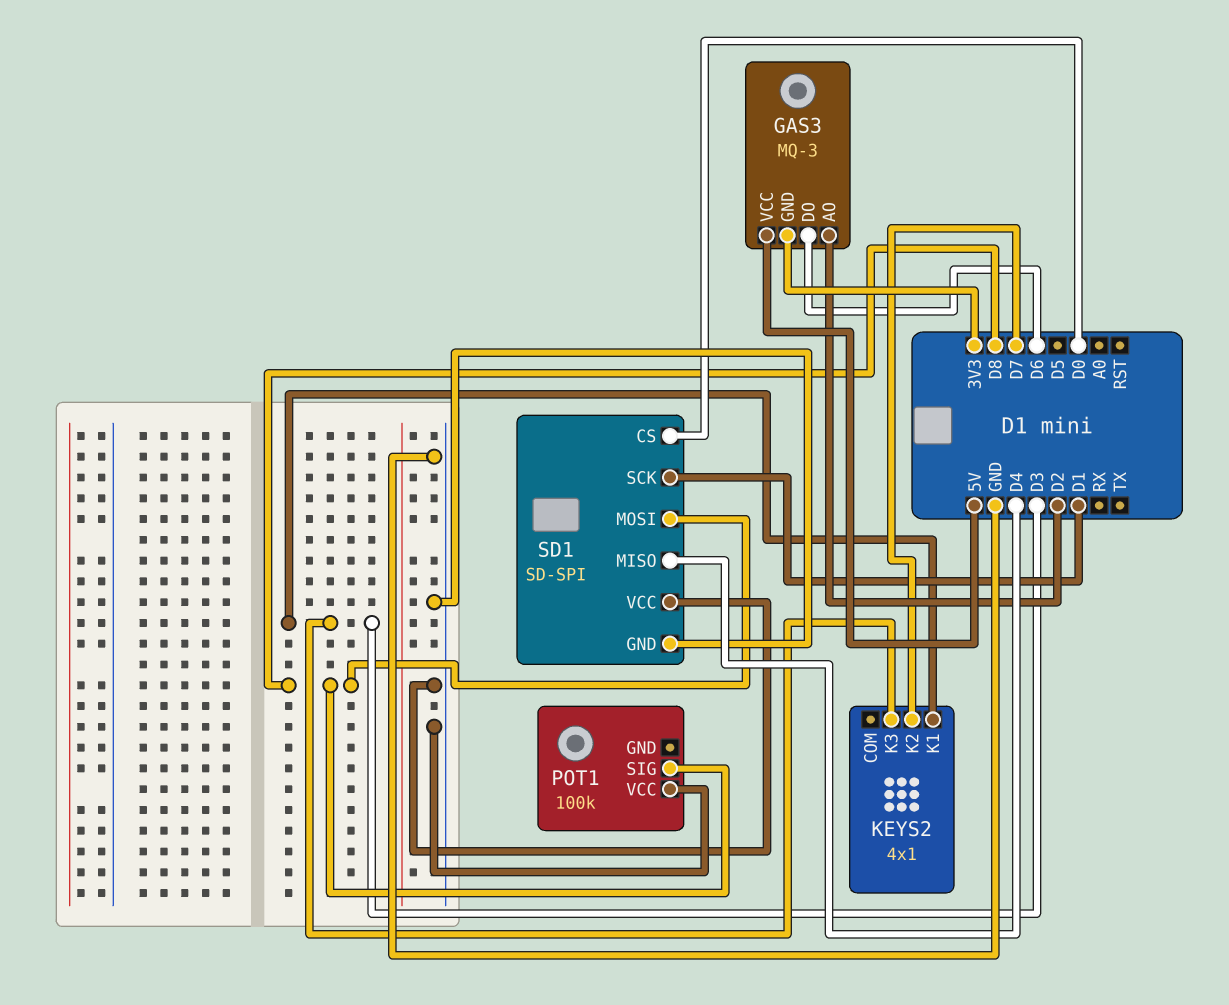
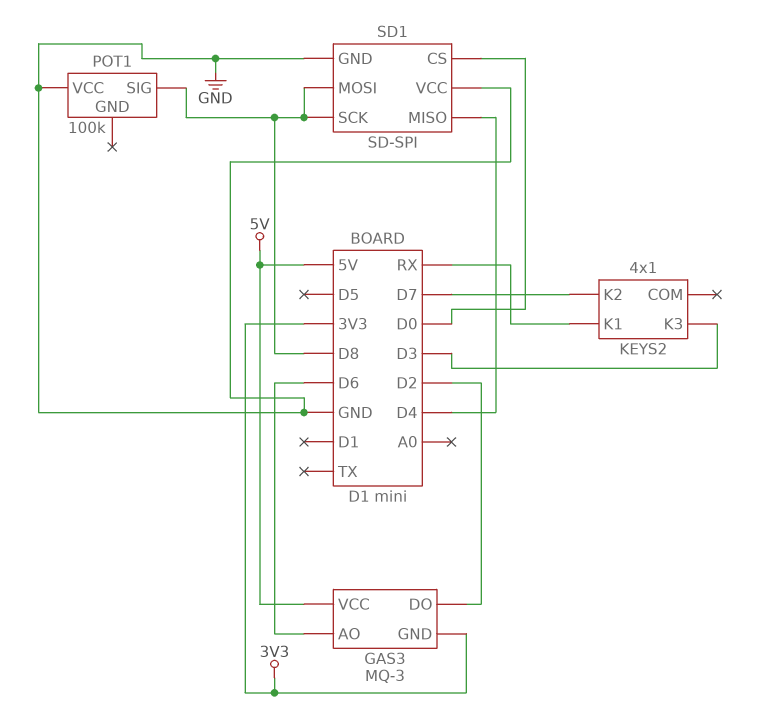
GAS3 pin AO: D2 -> D6
GAS3 pin DO: D6 -> D2
KEYS2 pin K1: D3 -> RX
SD1 pin SCK: D1 -> D8

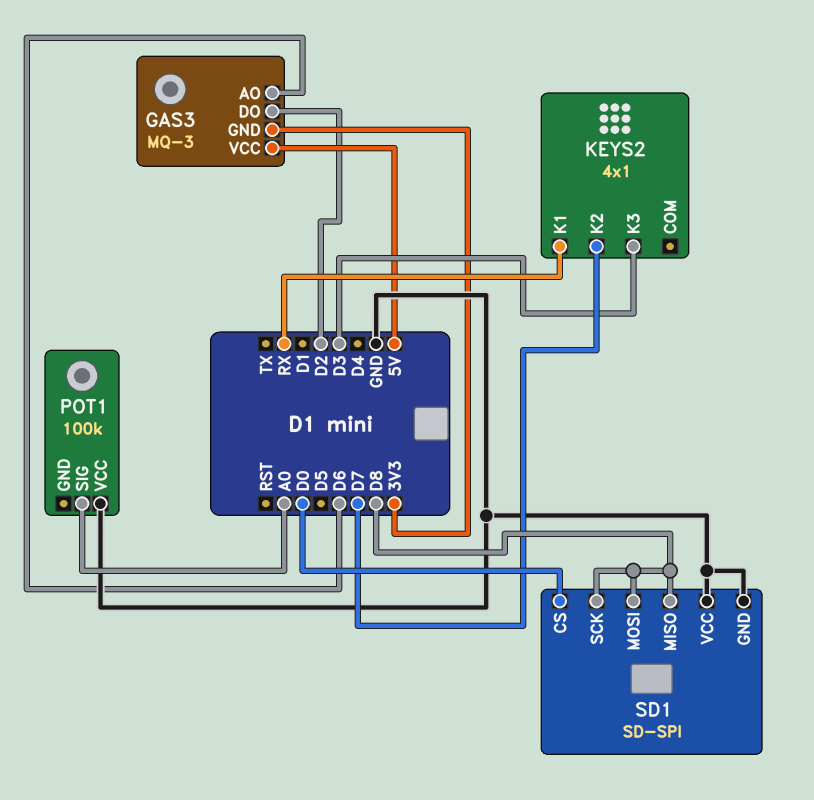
POT1 pin SIG: D8 -> A0
SD1 pin MISO: D4 -> D8

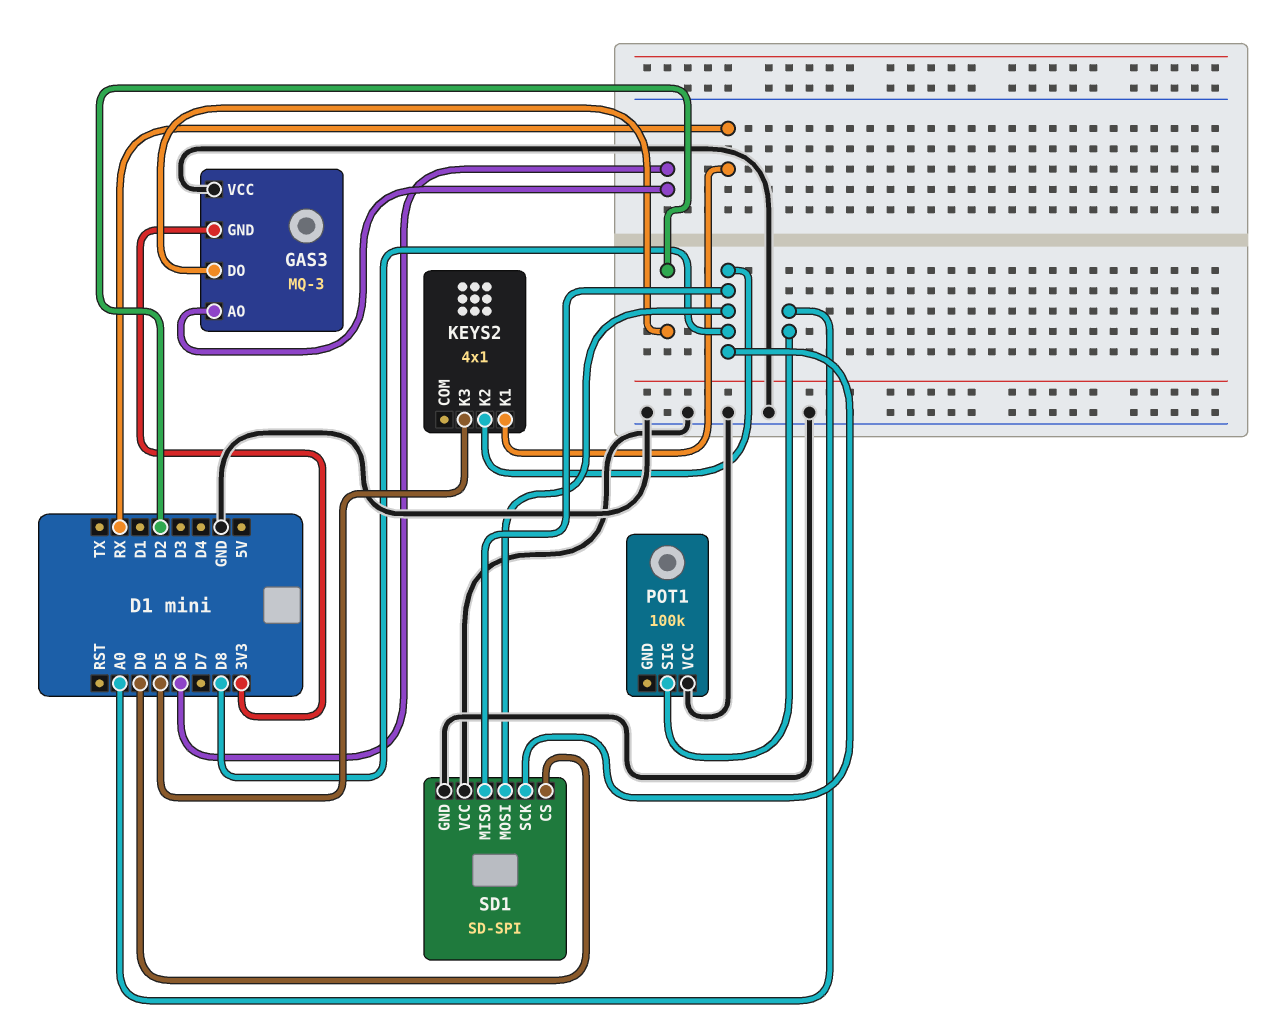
GAS3 pin VCC: 5V -> GND
KEYS2 pin K2: D7 -> D8
KEYS2 pin K3: D3 -> D5

